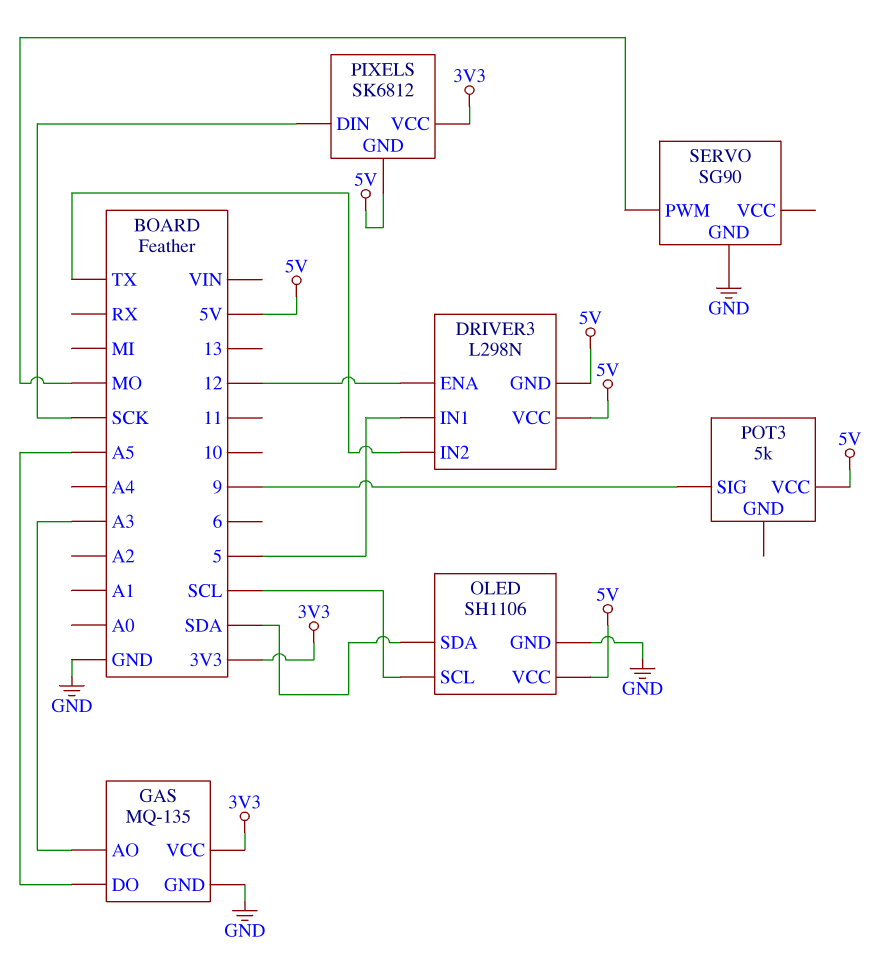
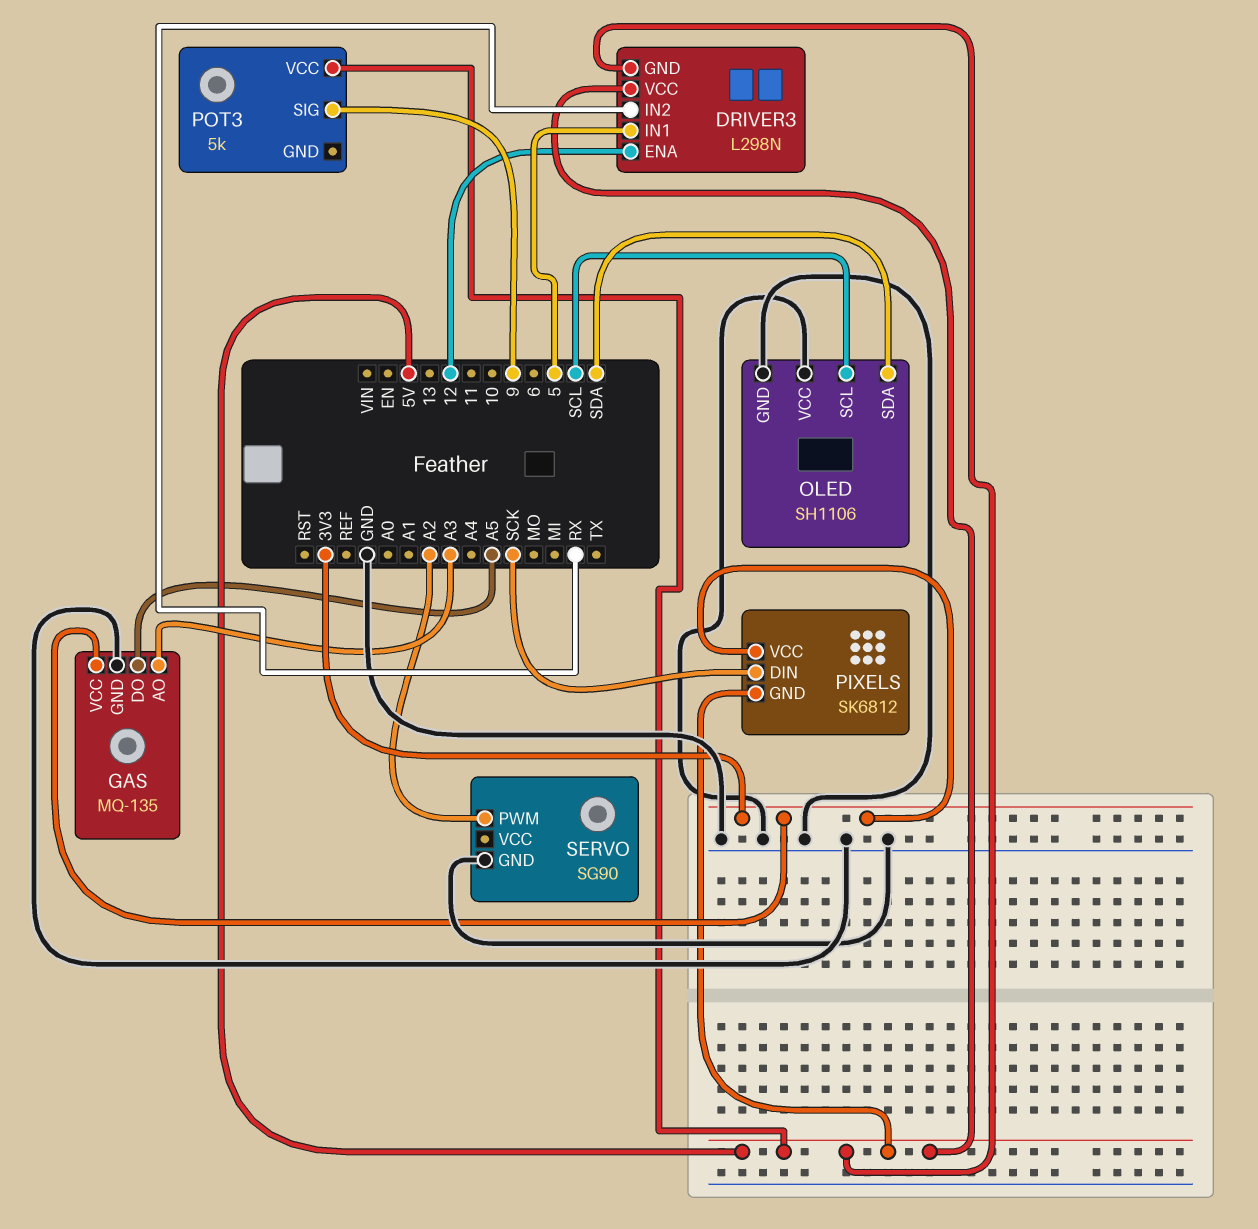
DRIVER3 pin IN2: TX -> RX
OLED pin VCC: 5V -> GND
SERVO pin PWM: MO -> A2

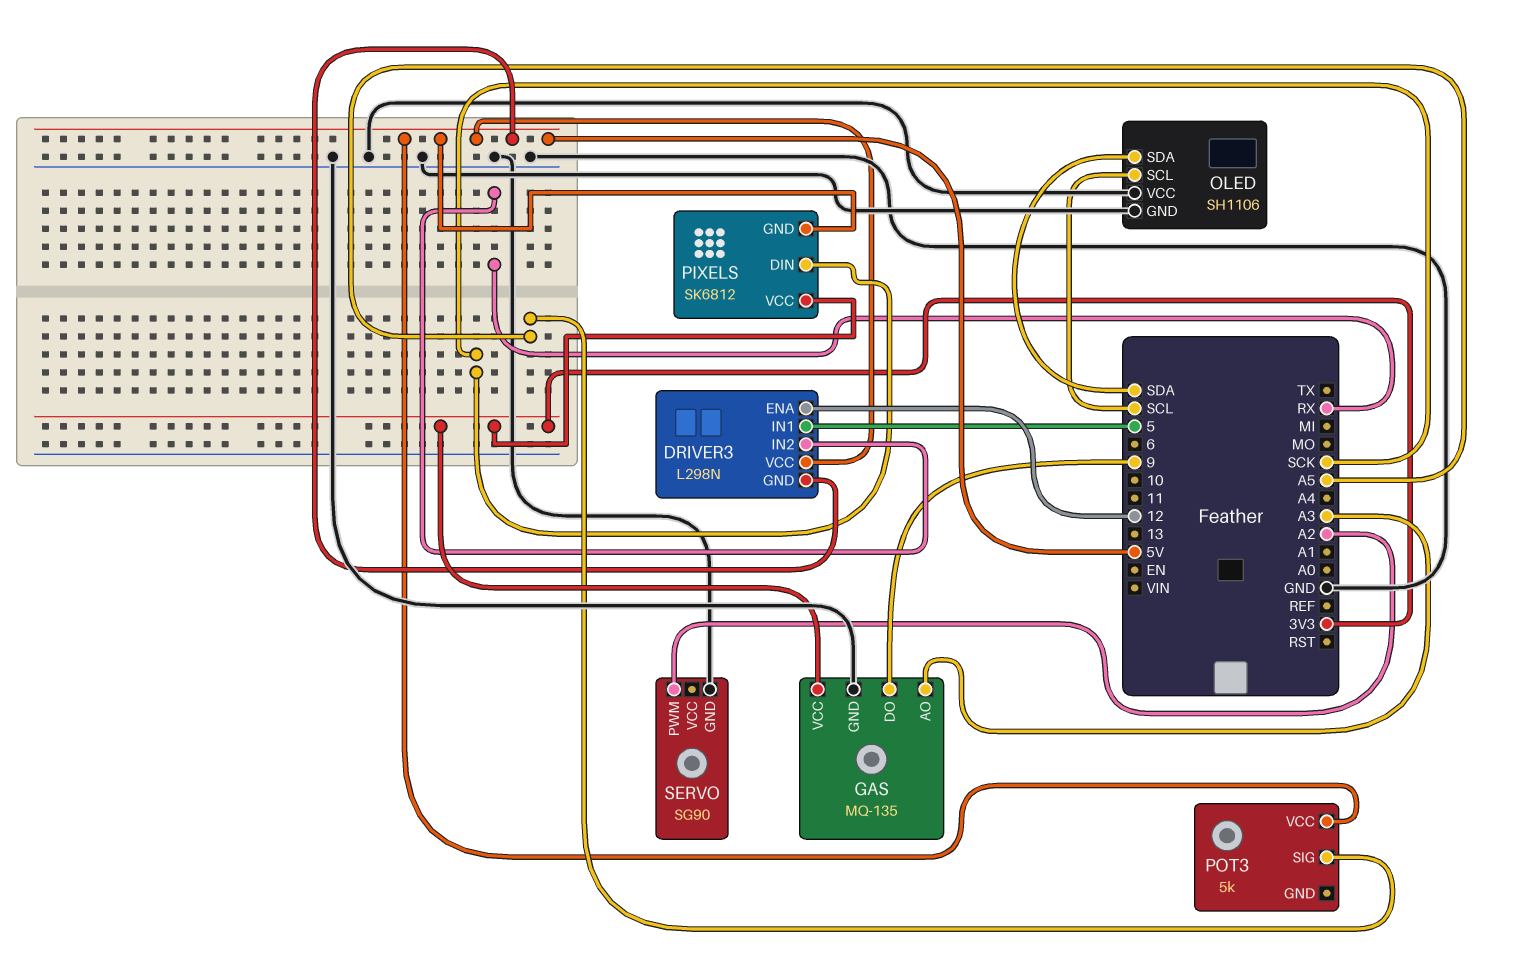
GAS pin DO: A5 -> 9
POT3 pin SIG: 9 -> A5

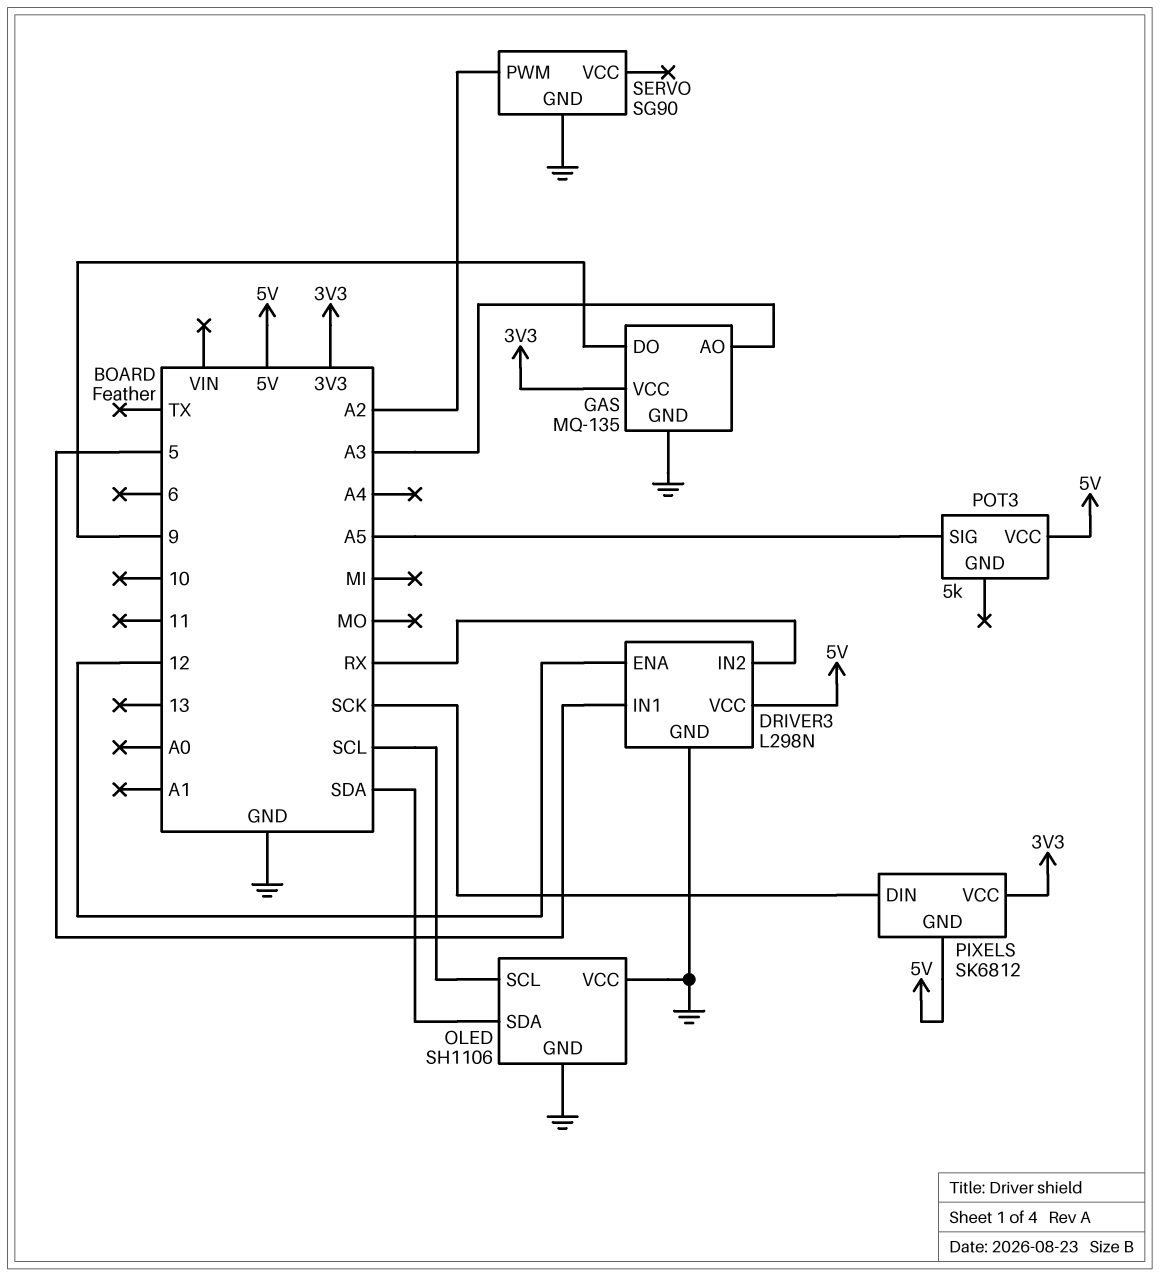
DRIVER3 pin GND: 5V -> GND

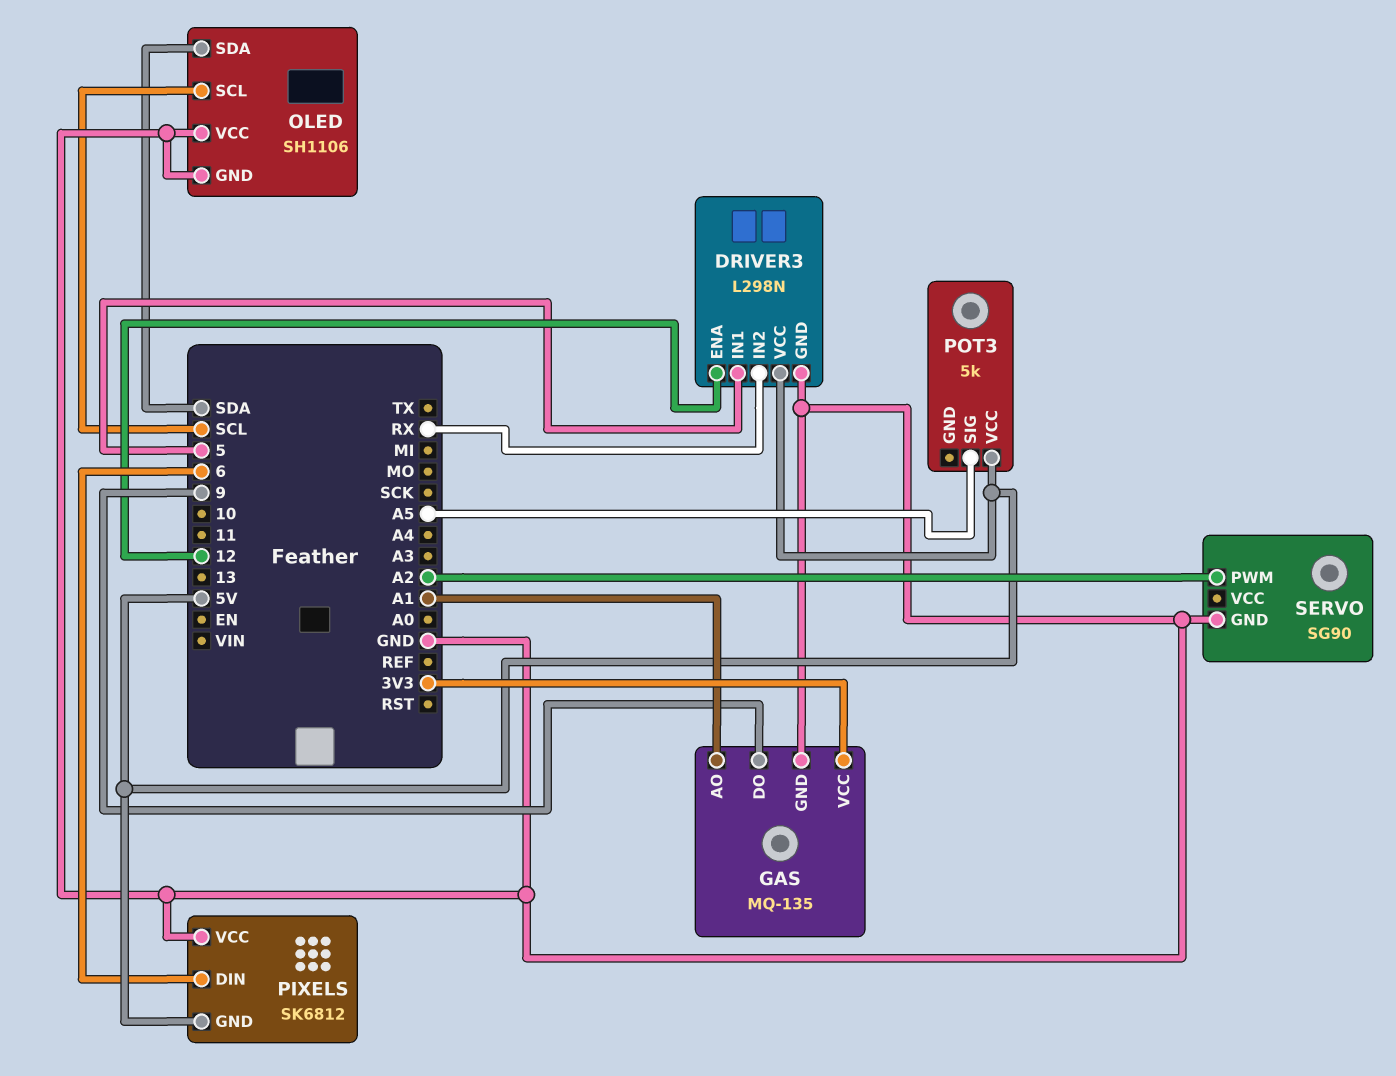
GAS pin AO: A3 -> A1
PIXELS pin DIN: SCK -> 6
PIXELS pin VCC: 3V3 -> GND

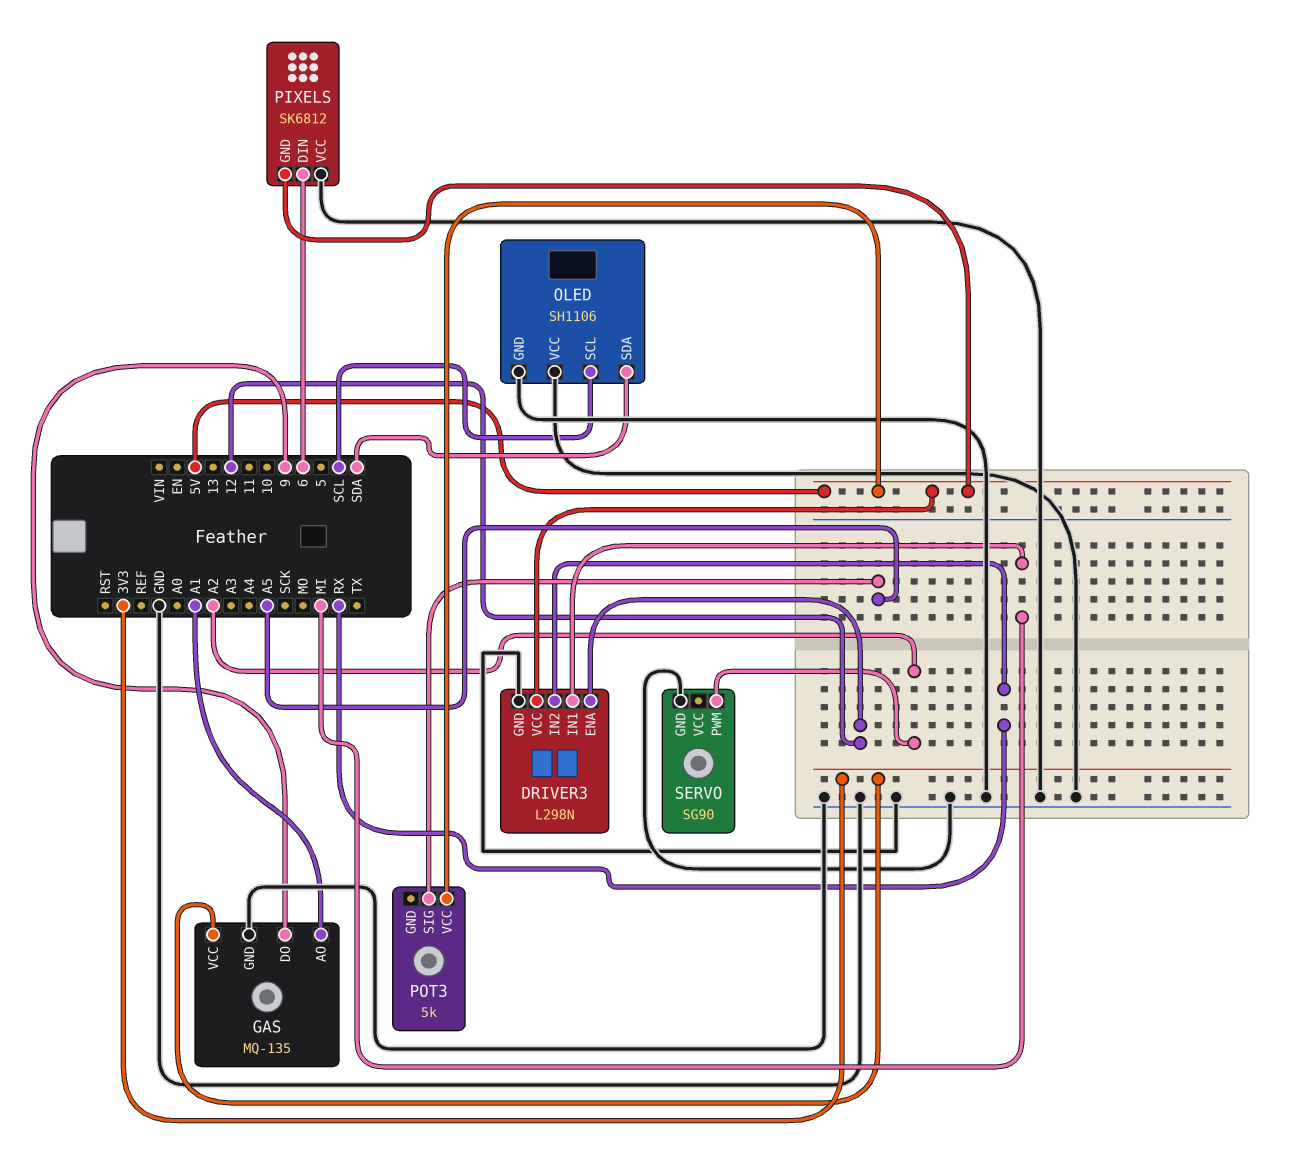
DRIVER3 pin IN1: 5 -> MI

